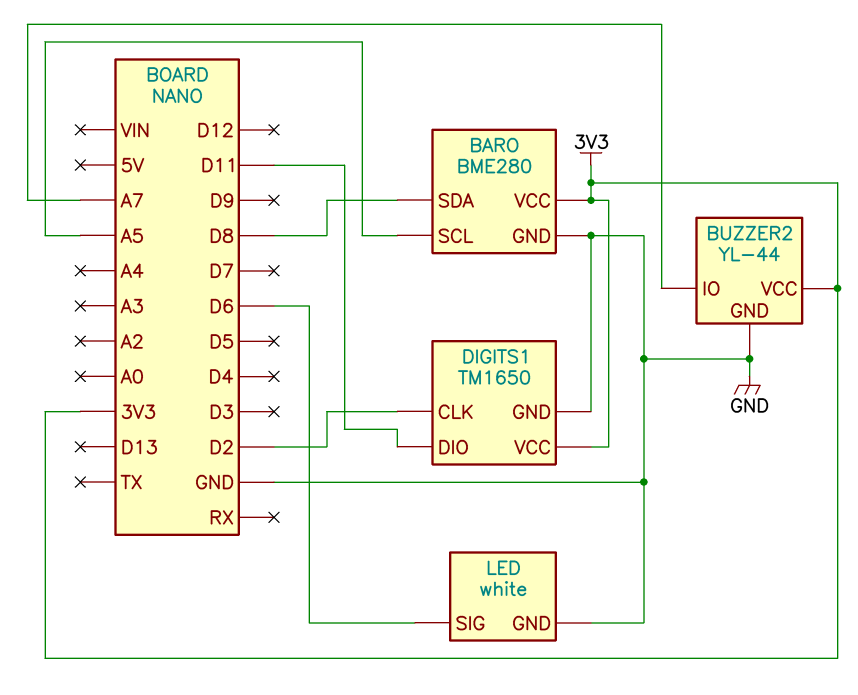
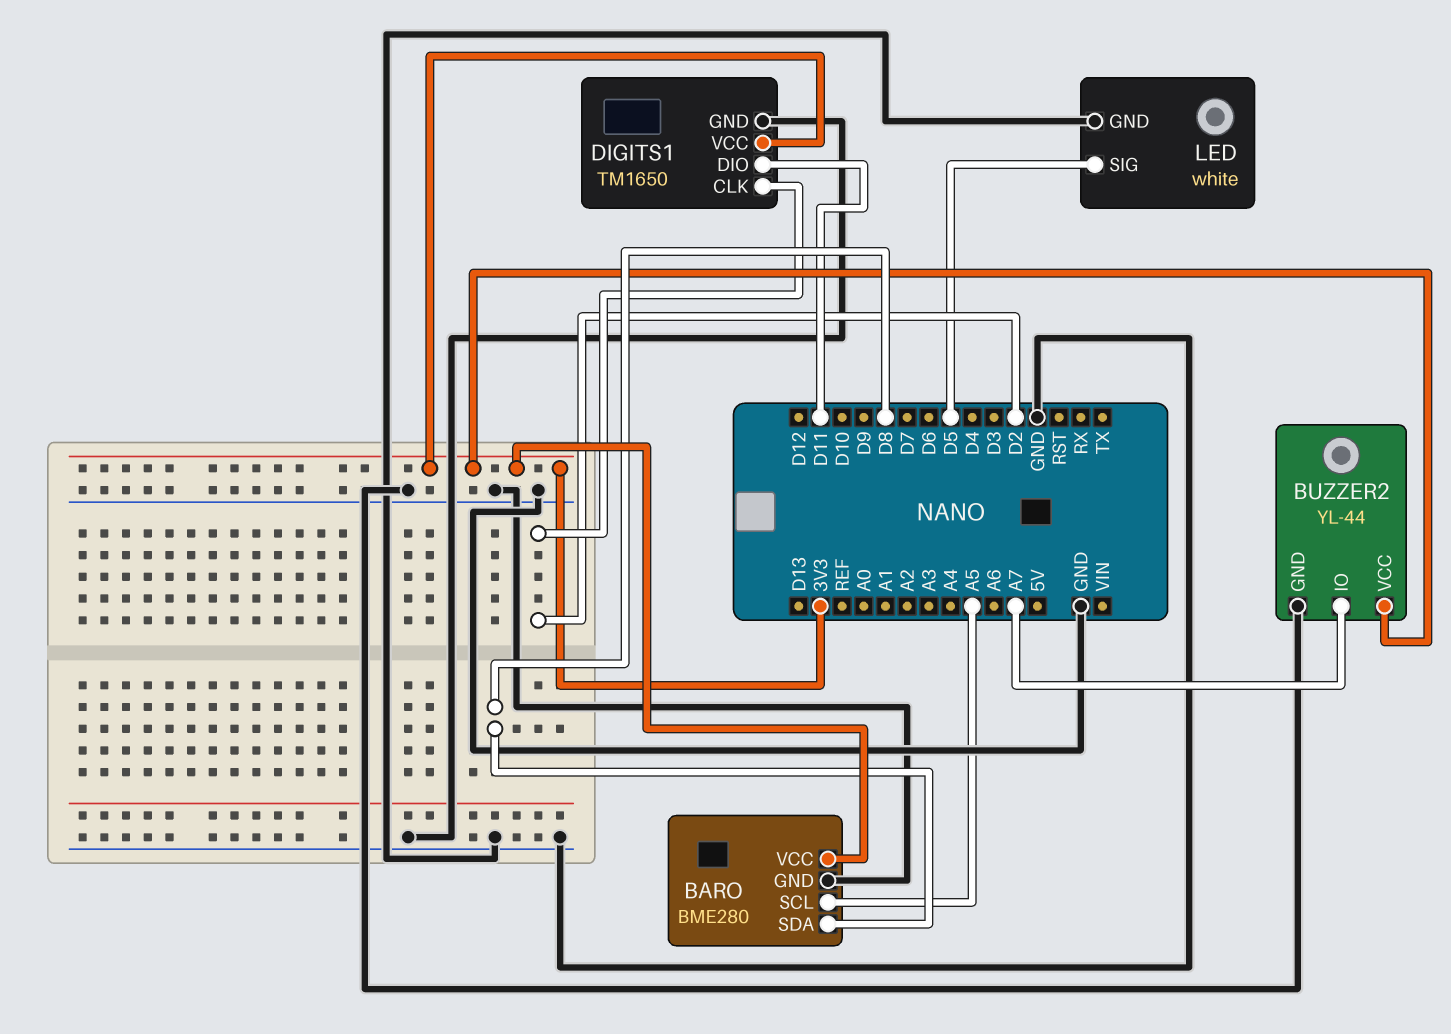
LED pin SIG: D6 -> D5

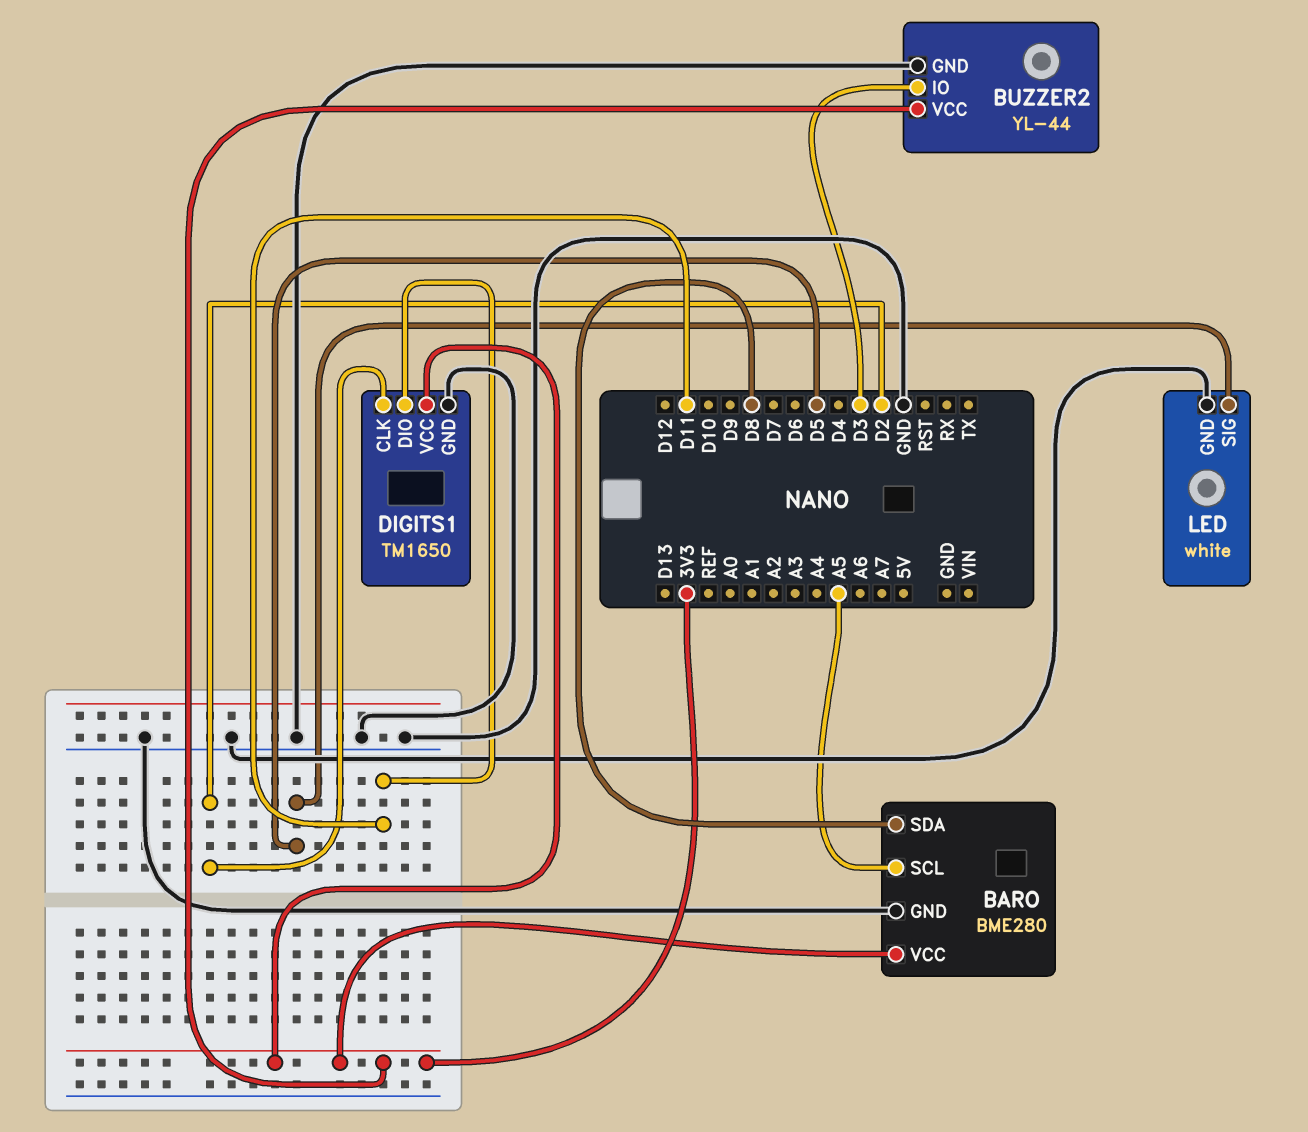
BUZZER2 pin IO: A7 -> D3

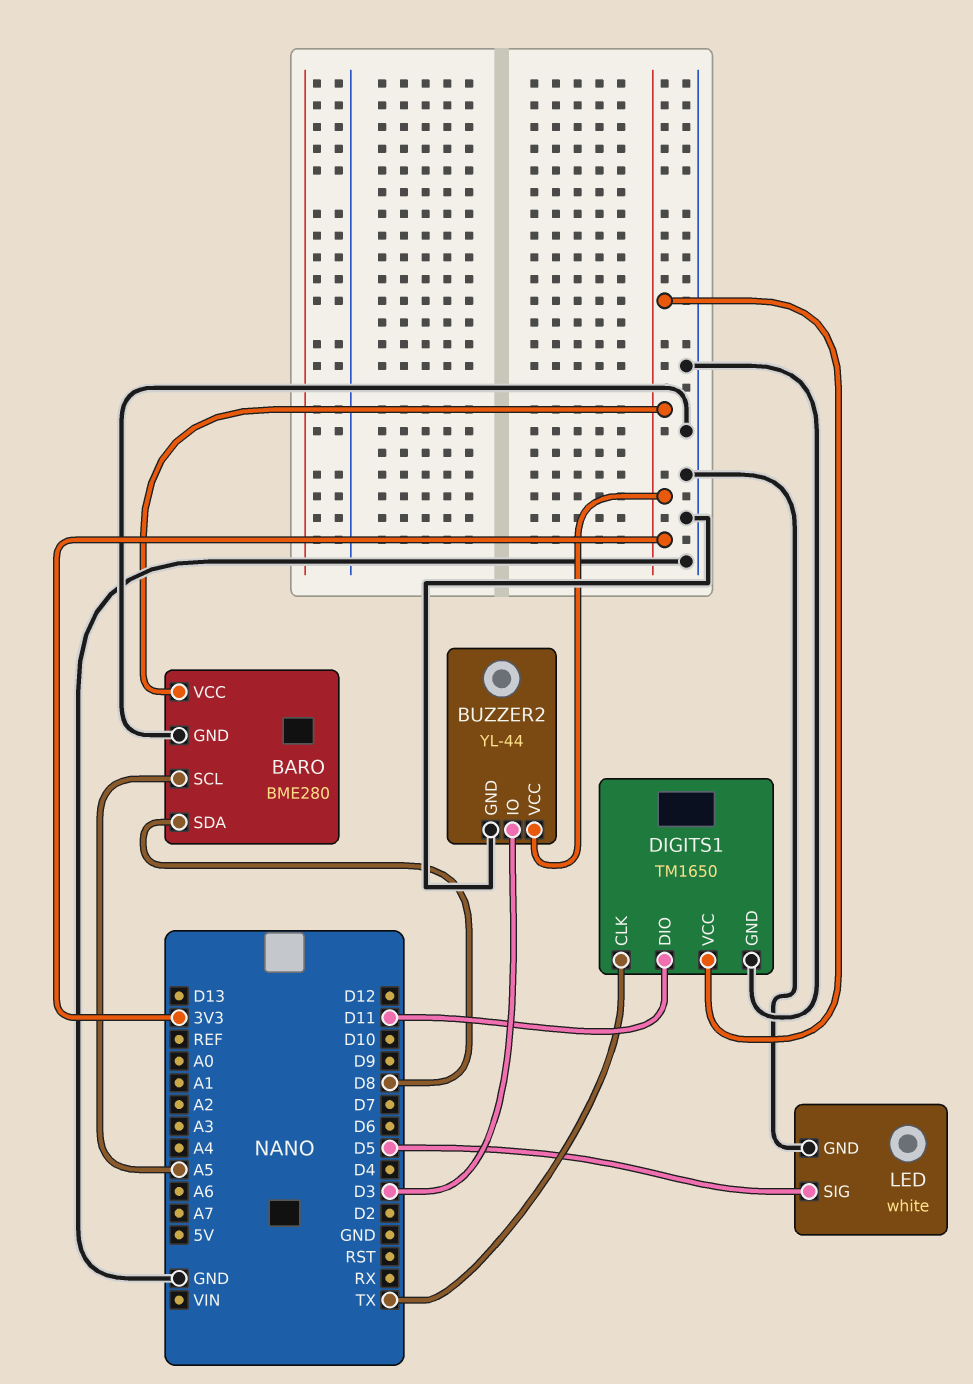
DIGITS1 pin CLK: D2 -> TX

